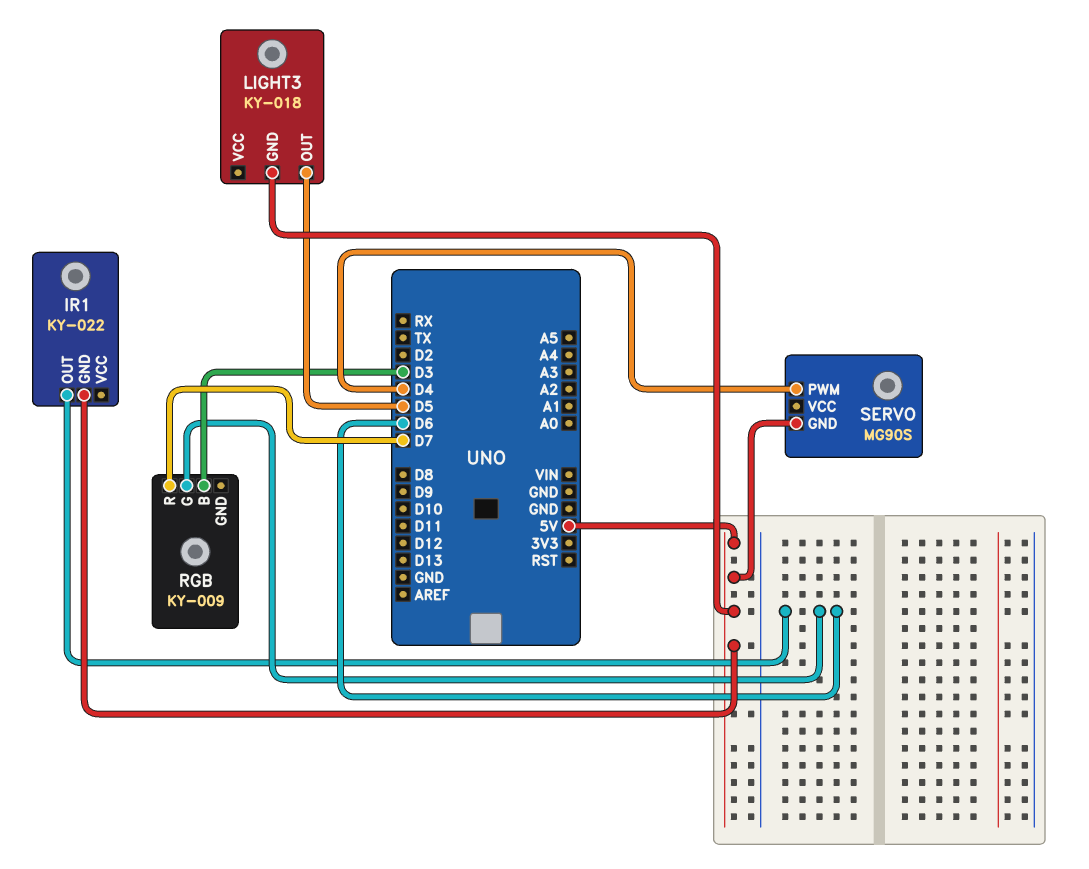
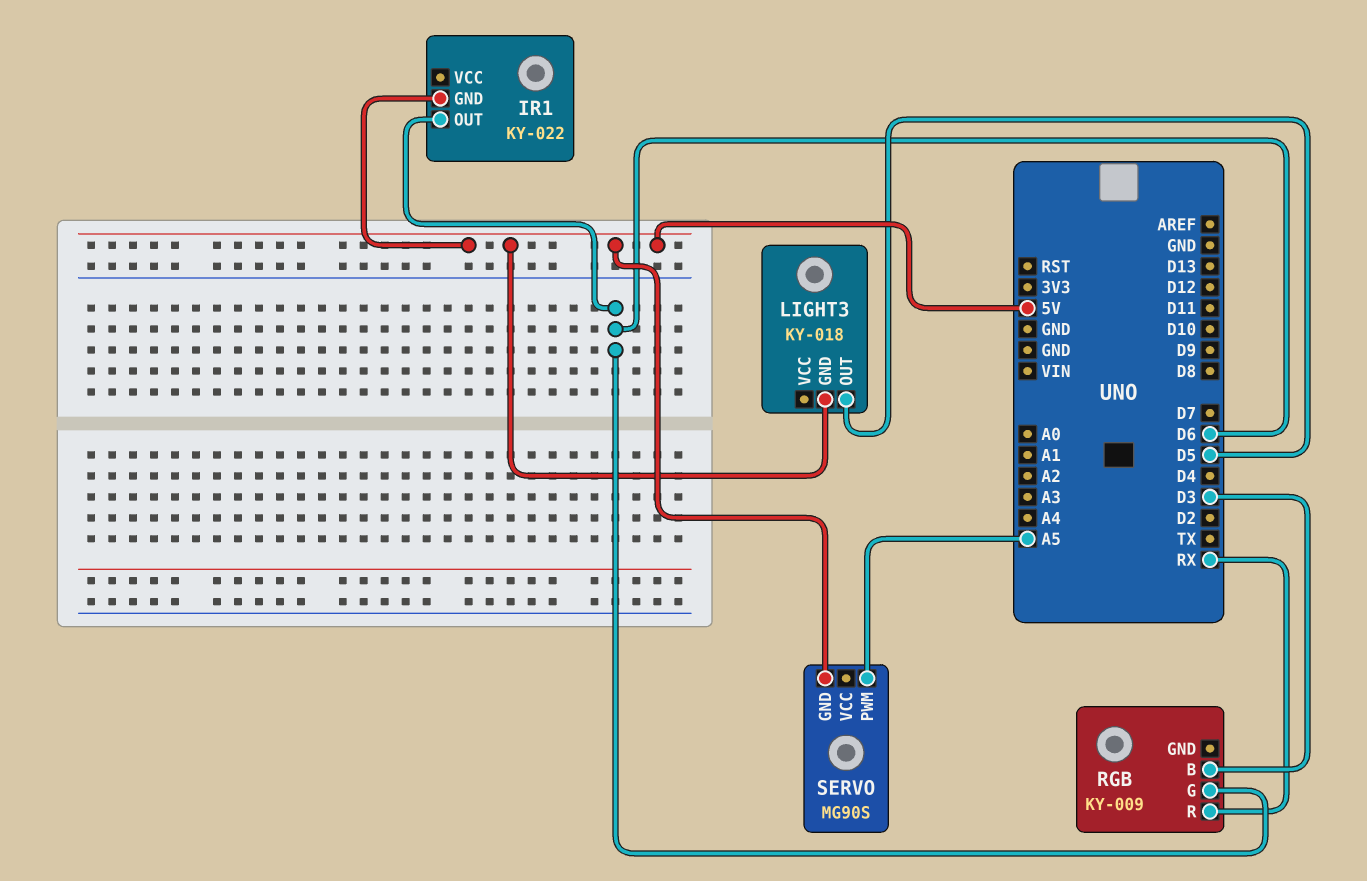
RGB pin R: D7 -> RX
SERVO pin PWM: D4 -> A5

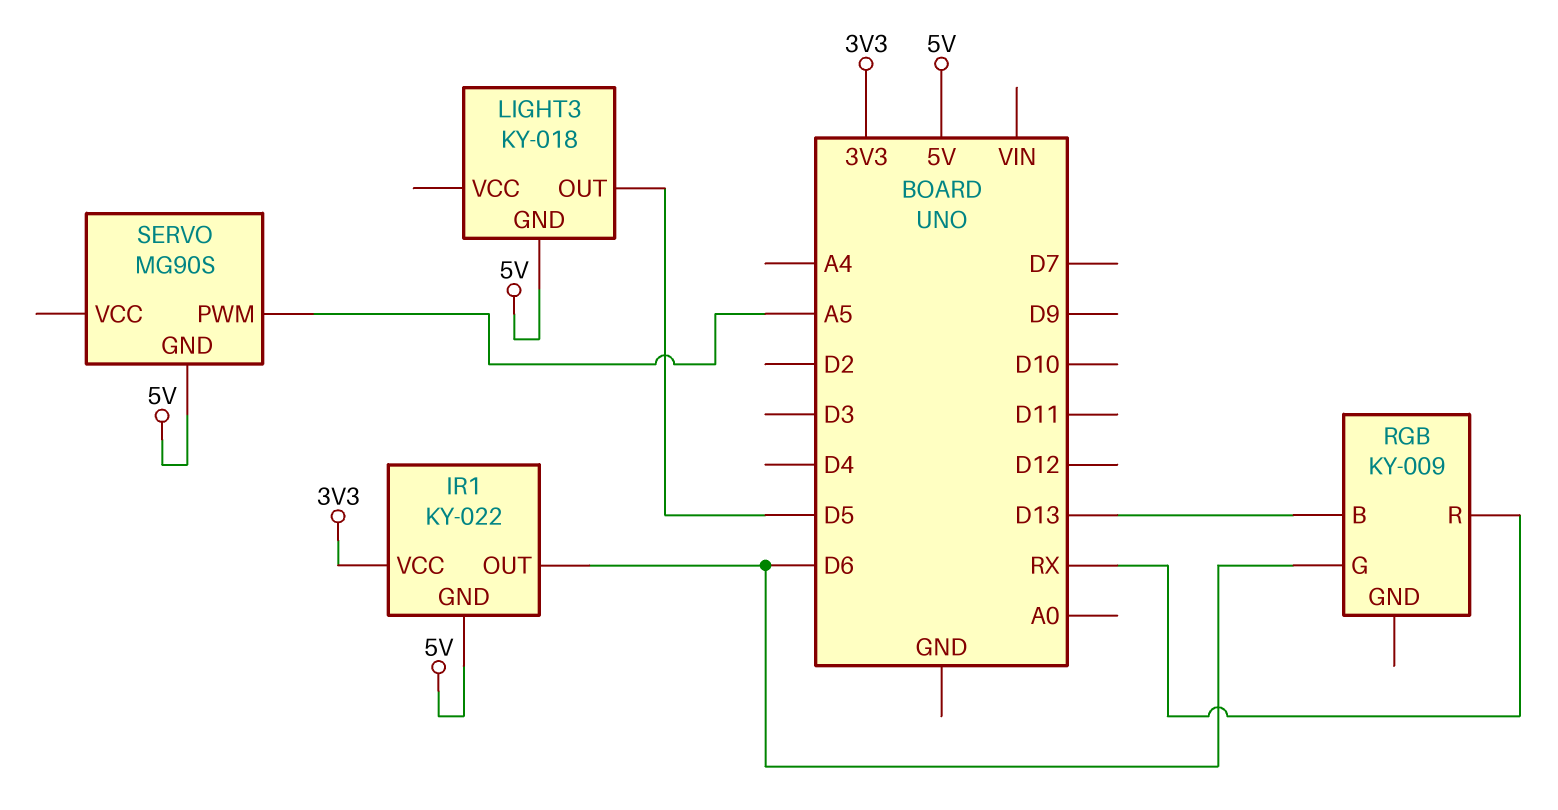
IR1 pin VCC: none -> 3V3
RGB pin B: D3 -> D13

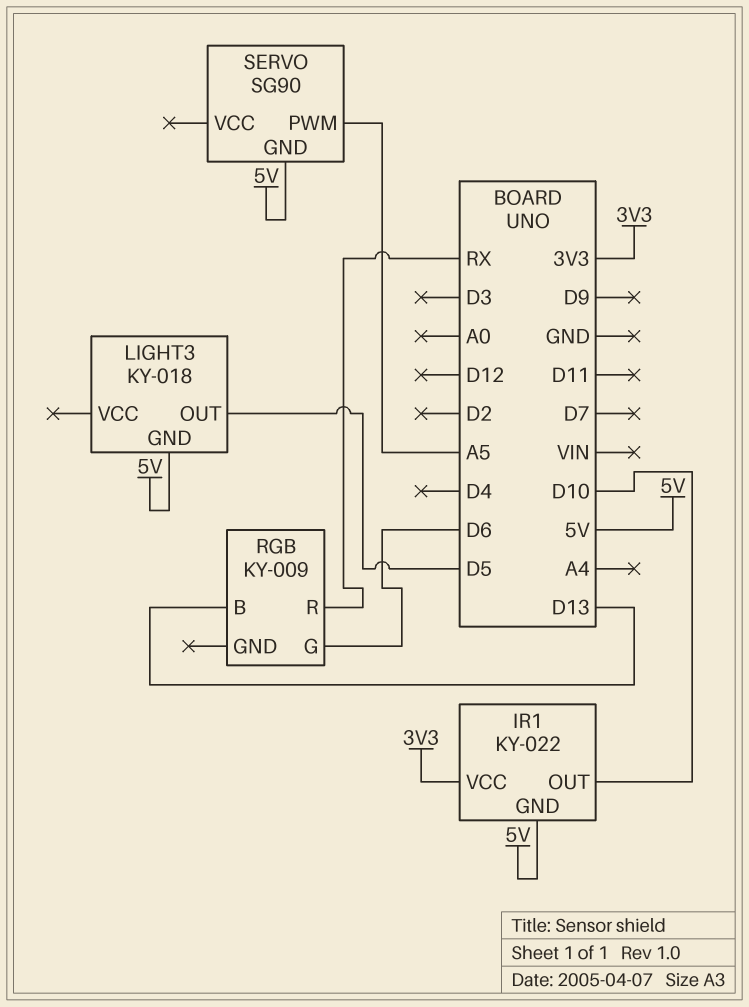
IR1 pin OUT: D6 -> D10
SERVO: MG90S -> SG90

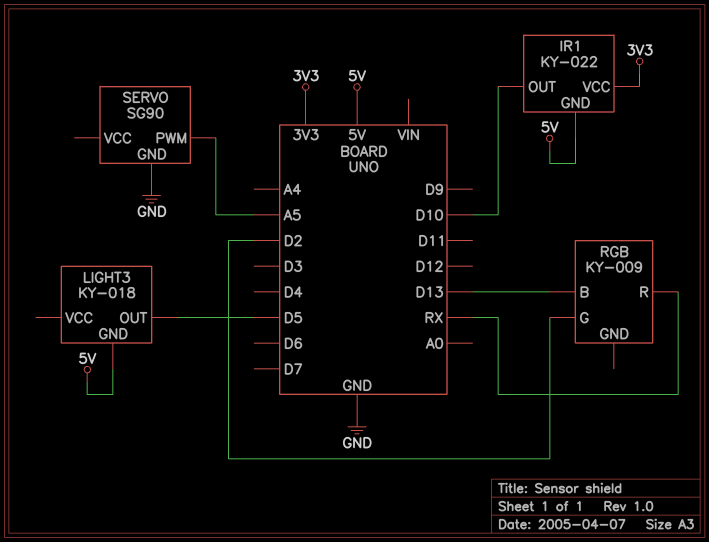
RGB pin G: D6 -> D2
SERVO pin GND: 5V -> GND

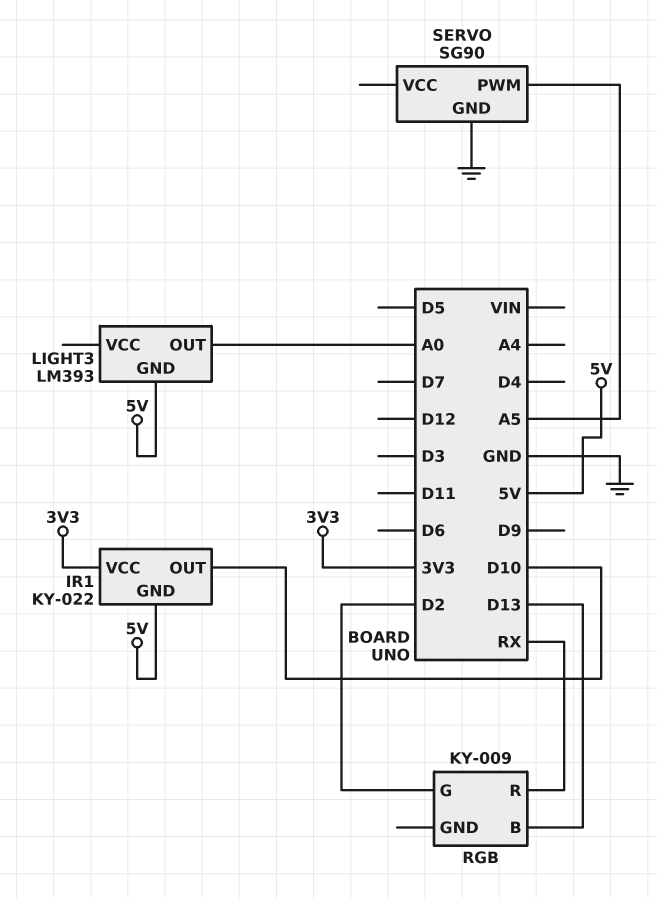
LIGHT3: KY-018 -> LM393
LIGHT3 pin OUT: D5 -> A0

